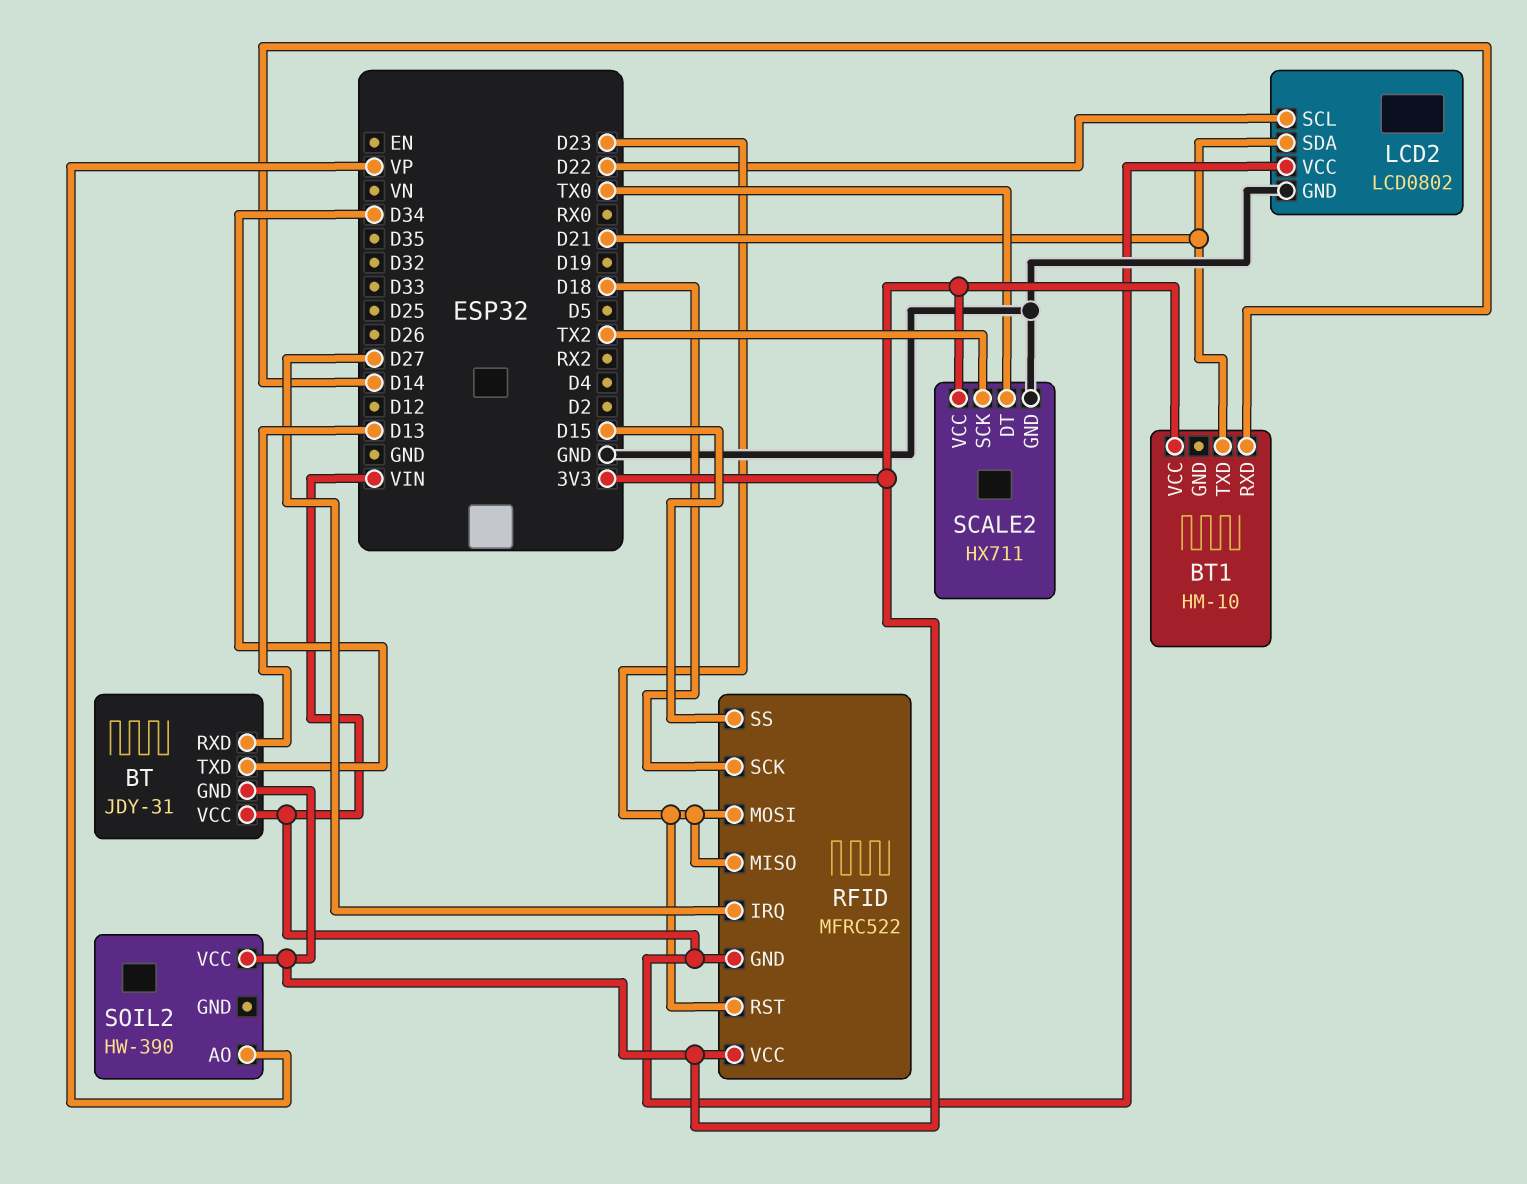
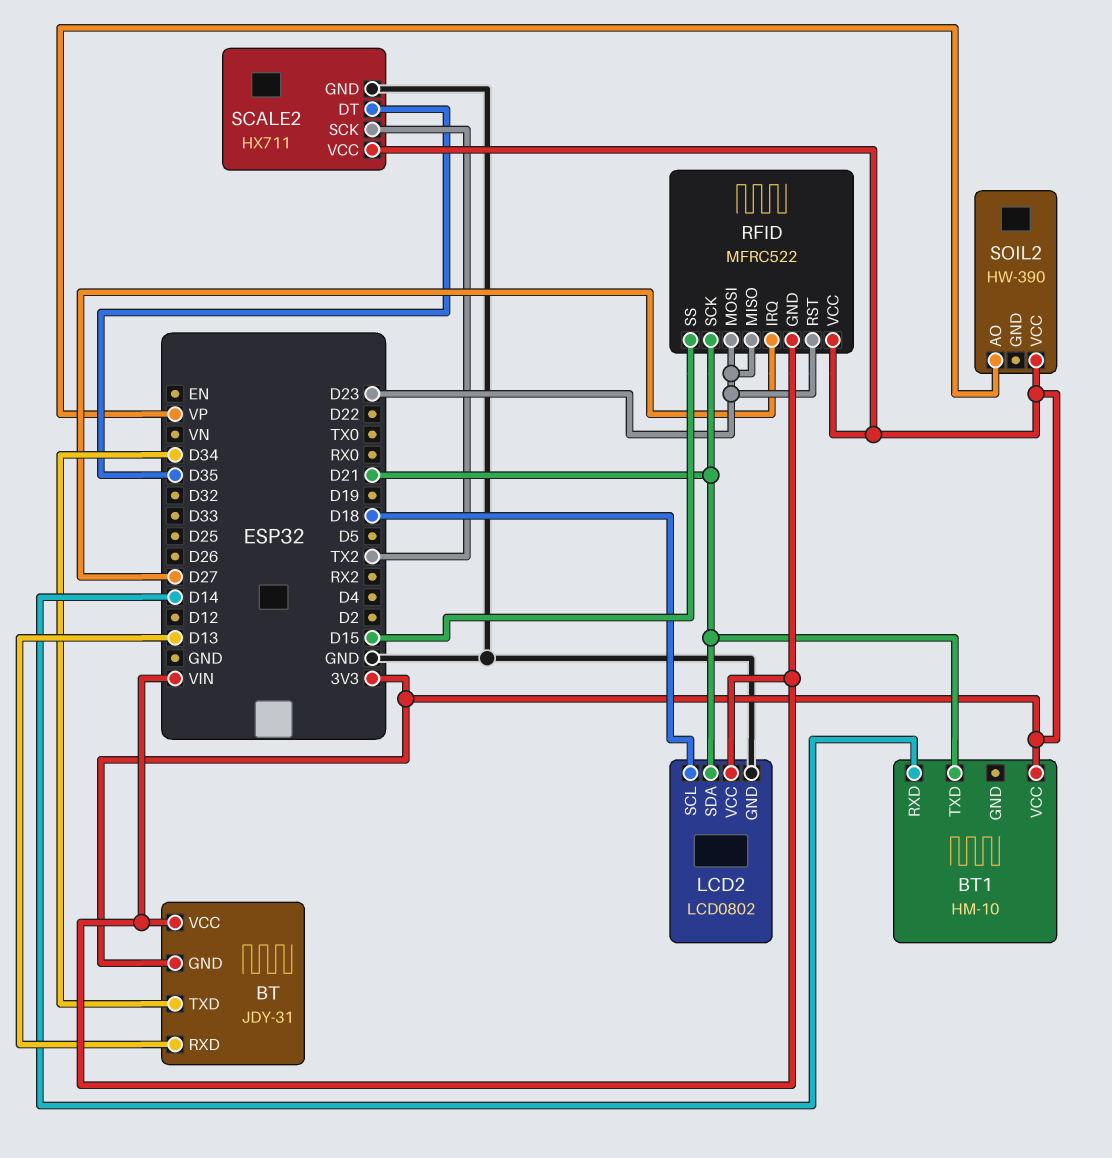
LCD2 pin SCL: D22 -> D18
RFID pin SCK: D18 -> D21
SCALE2 pin DT: TX0 -> D35

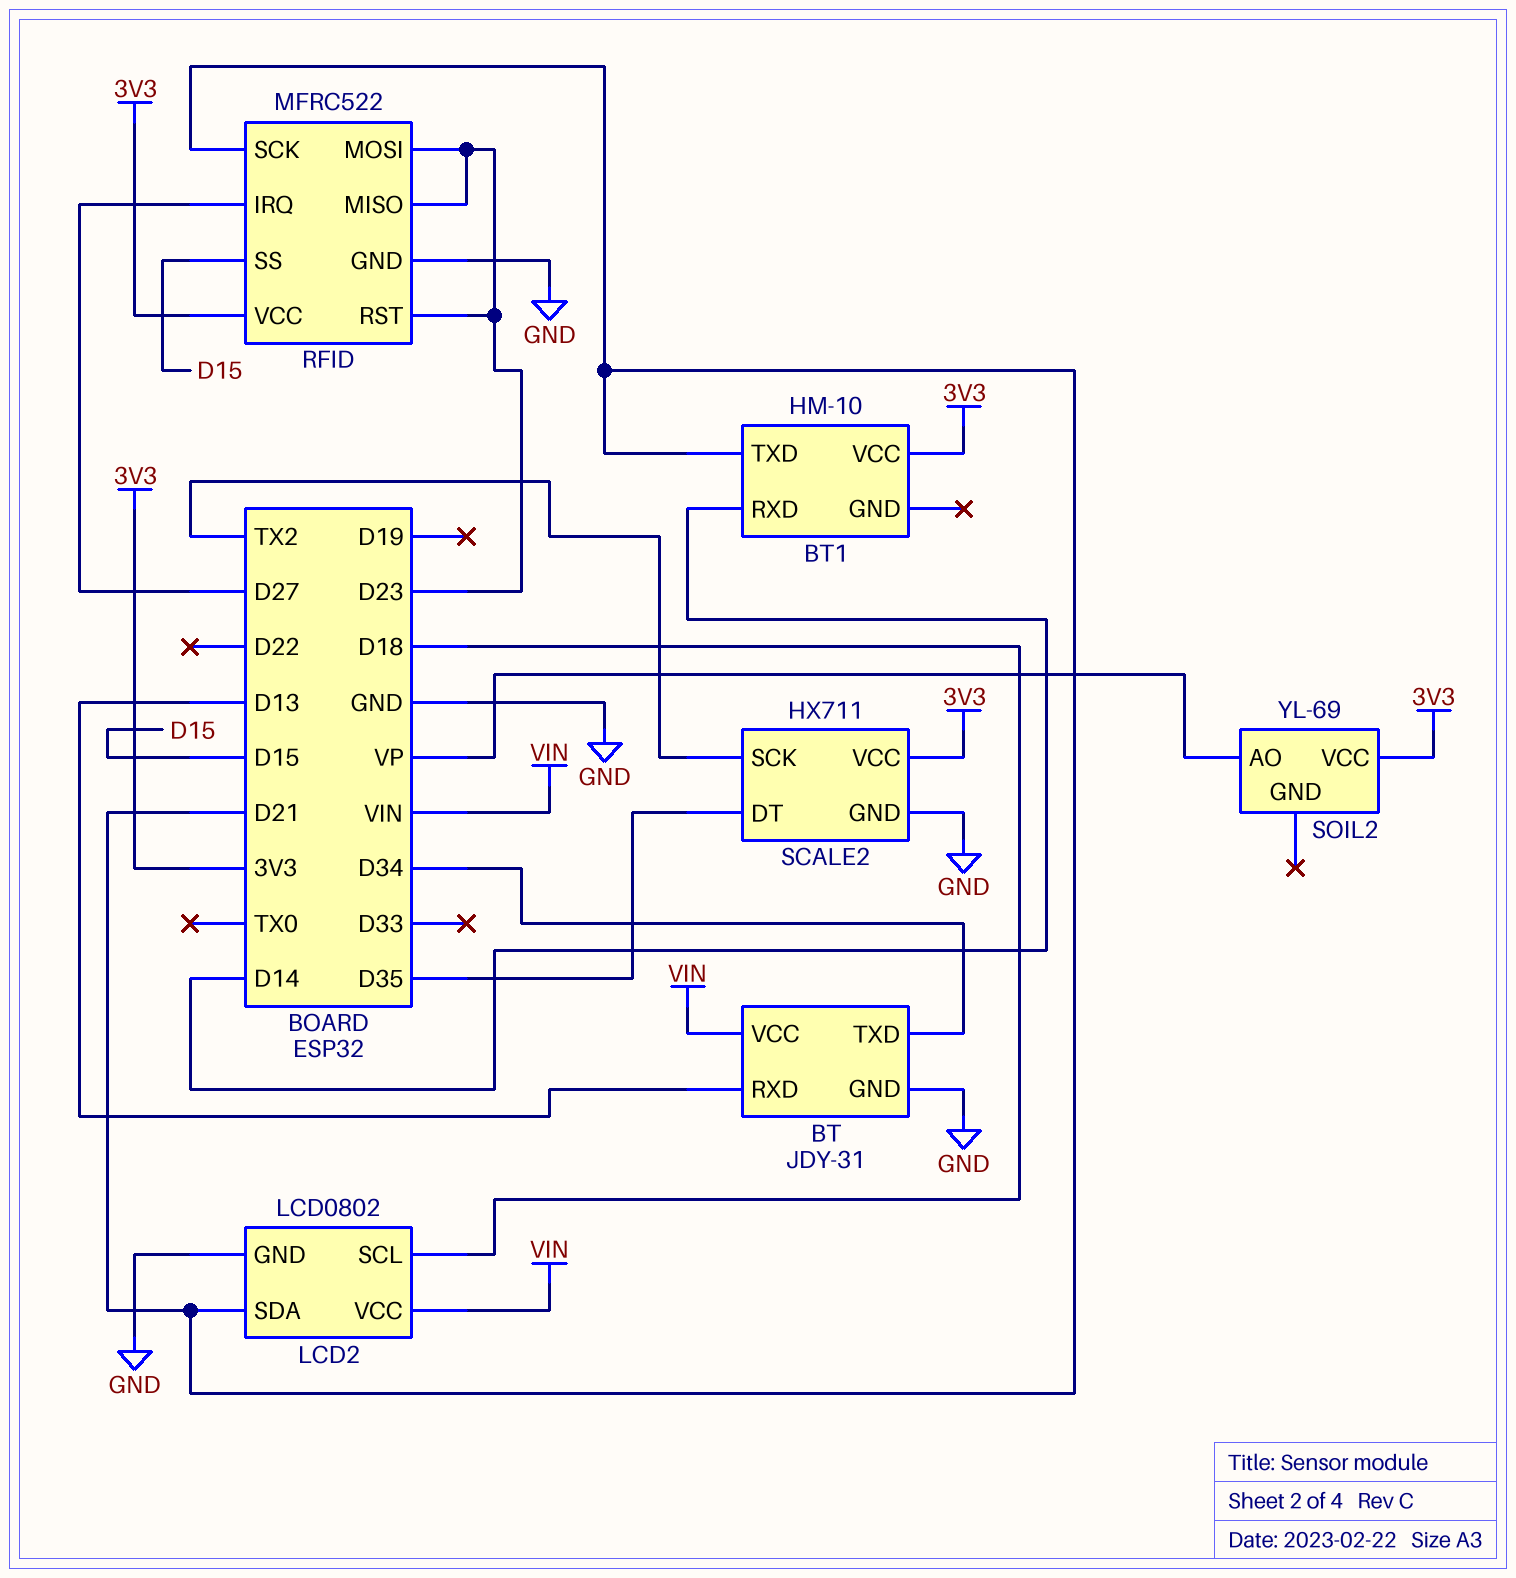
BT pin GND: 3V3 -> GND
RFID pin GND: VIN -> GND
SOIL2: HW-390 -> YL-69

